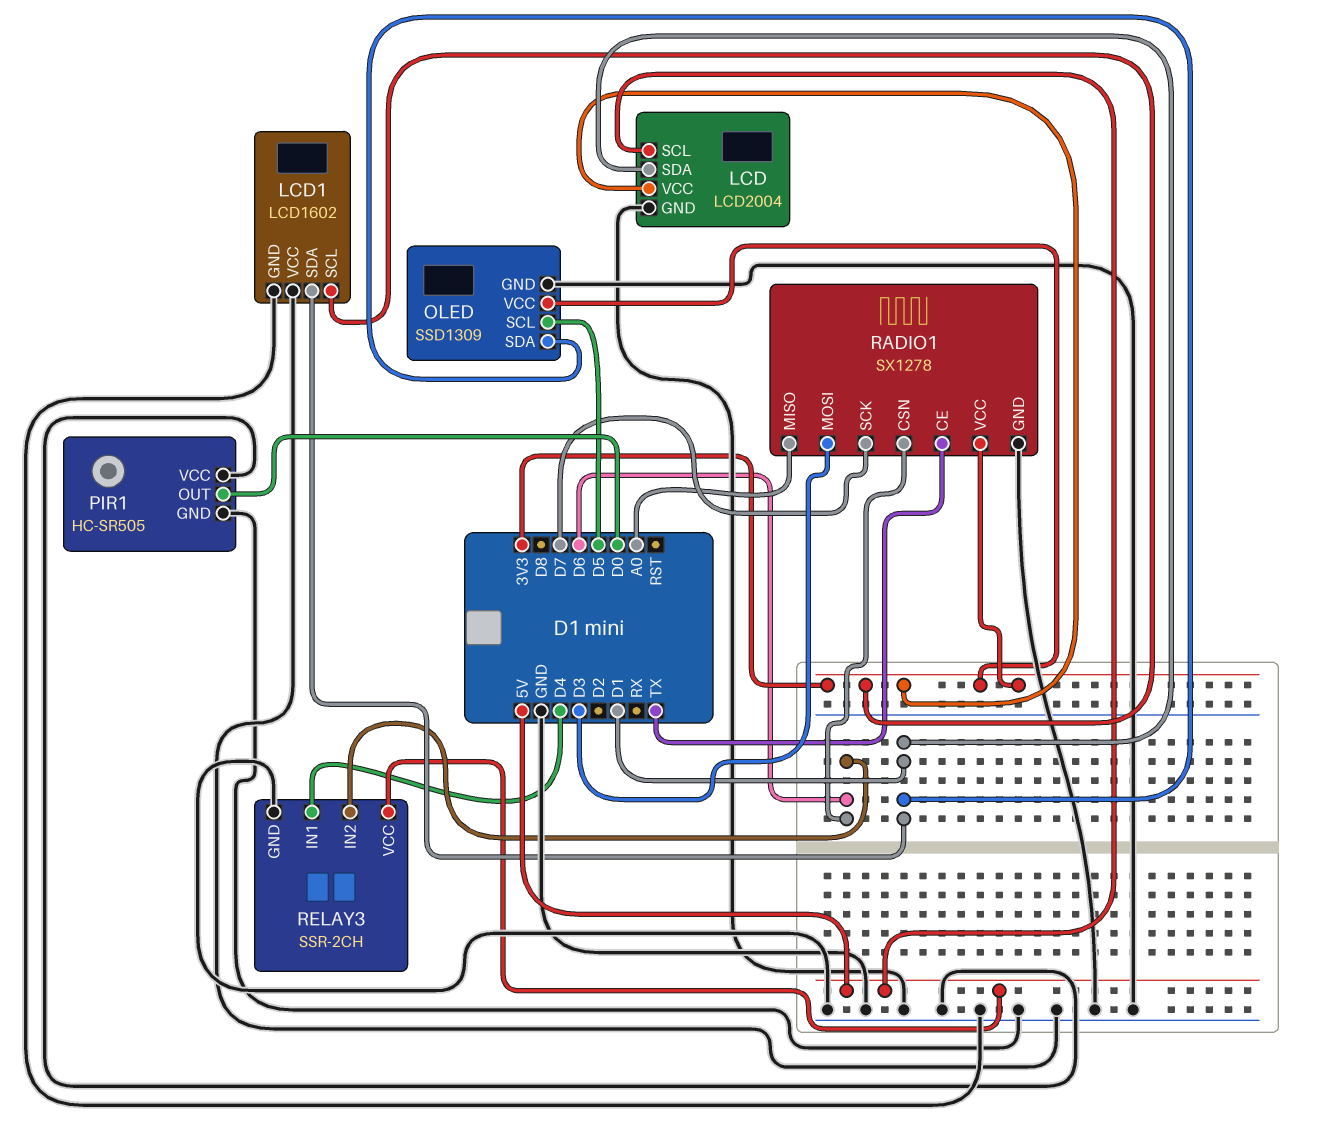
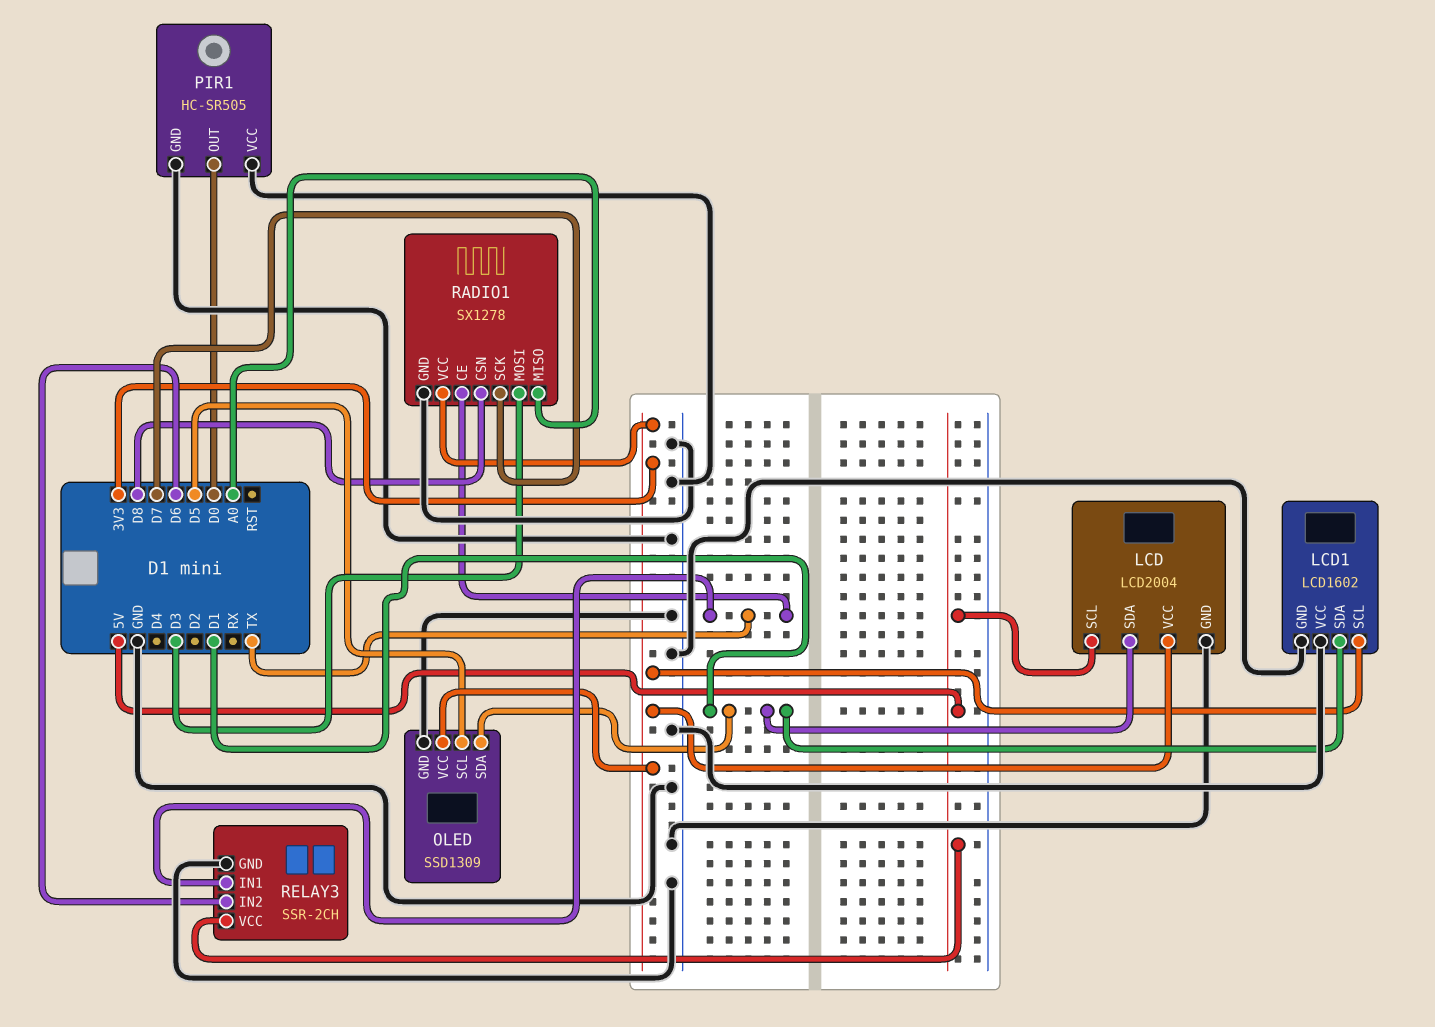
RADIO1 pin CSN: D6 -> D8
RELAY3 pin IN1: D4 -> TX

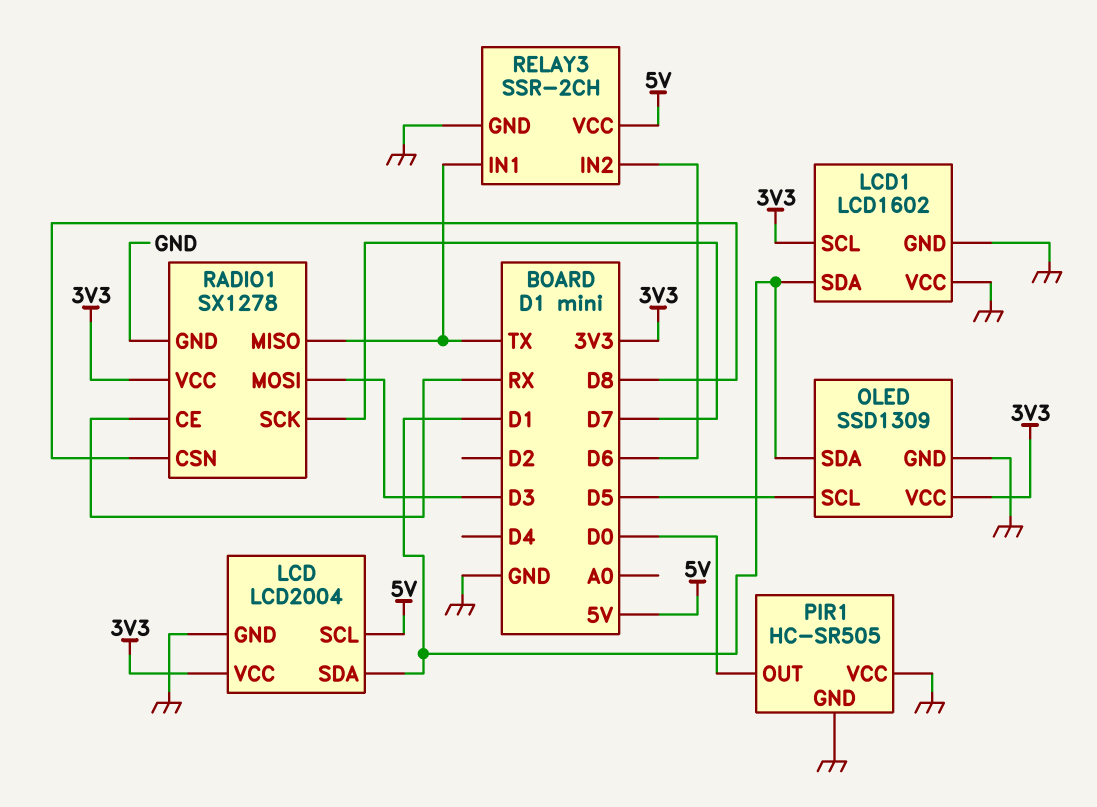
RADIO1 pin CE: TX -> RX
RADIO1 pin MISO: A0 -> TX

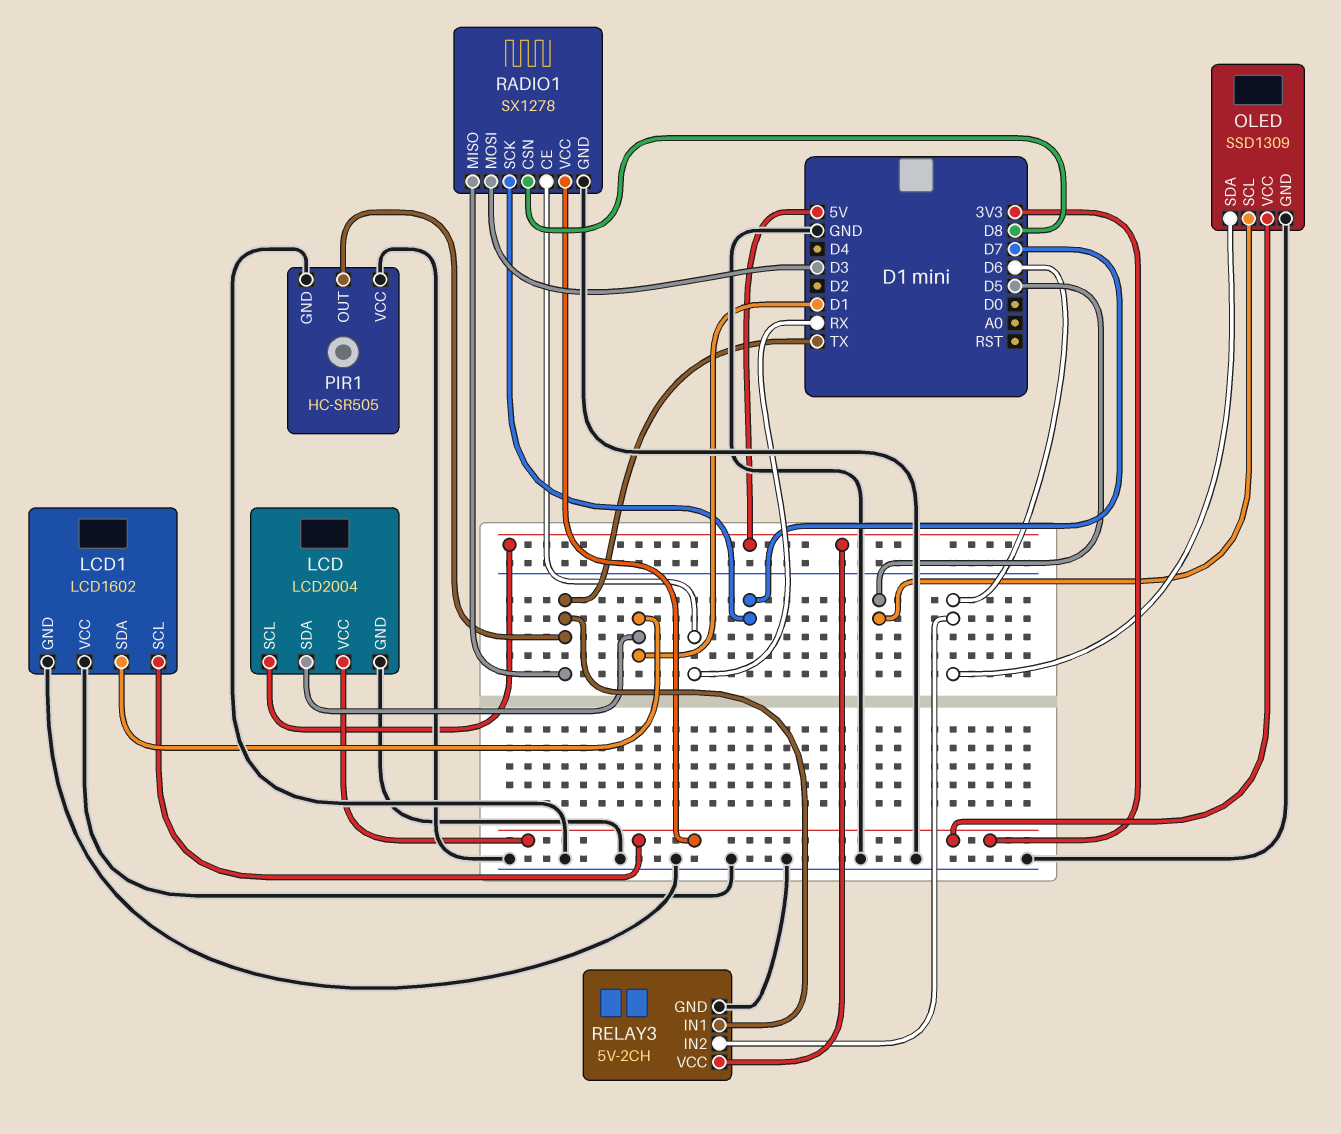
OLED pin SDA: D1 -> D6
PIR1 pin OUT: D0 -> TX
RELAY3: SSR-2CH -> 5V-2CH

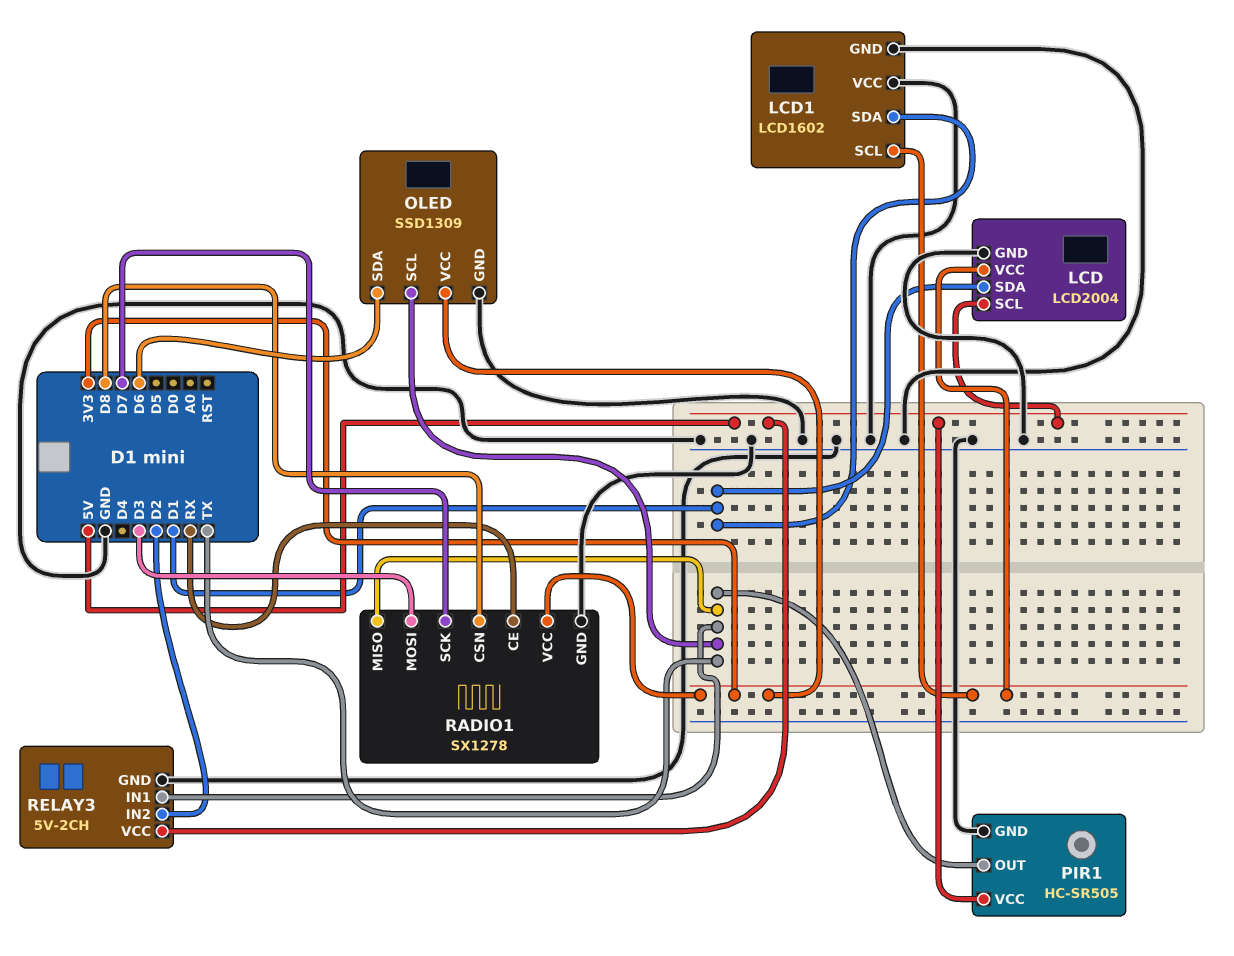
OLED pin SCL: D5 -> TX
PIR1 pin VCC: GND -> 5V
RELAY3 pin IN2: D6 -> D2

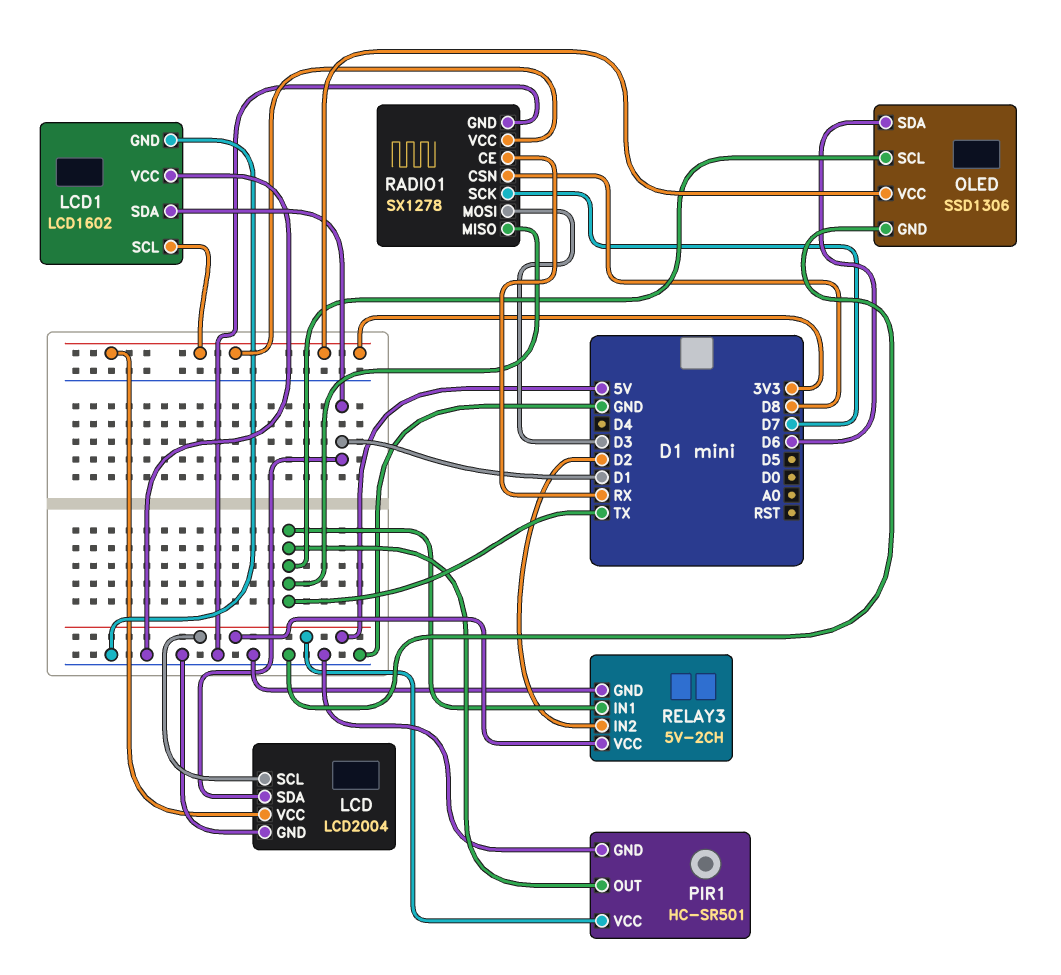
OLED: SSD1309 -> SSD1306
PIR1: HC-SR505 -> HC-SR501

